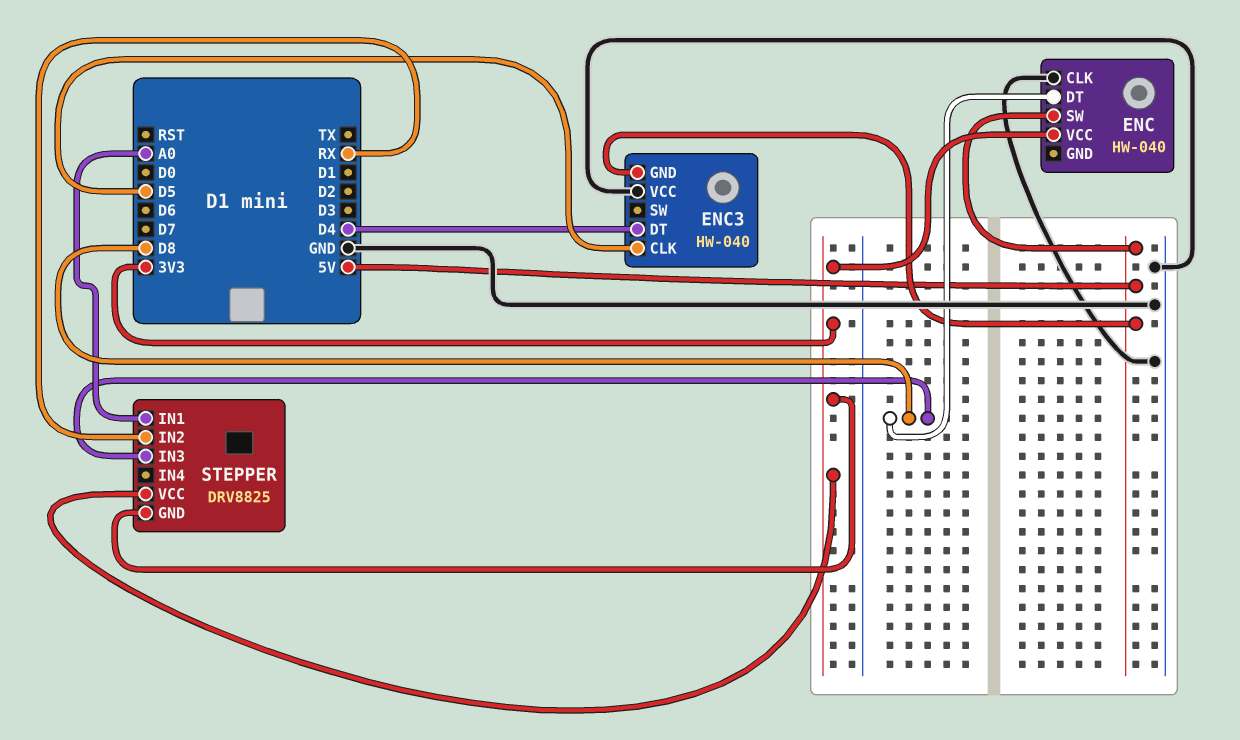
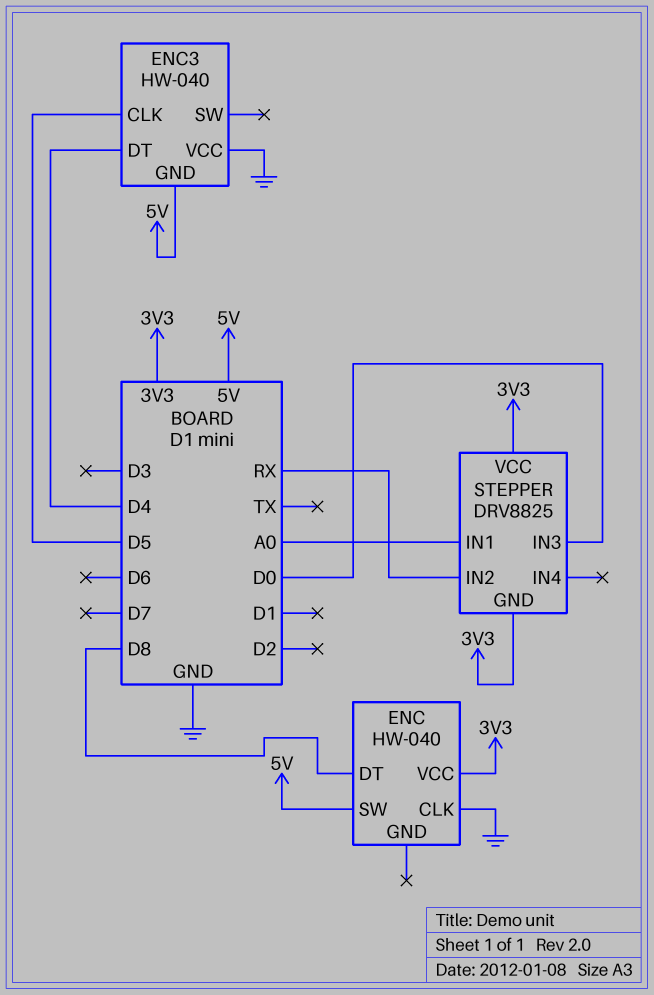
STEPPER pin IN3: D8 -> D0

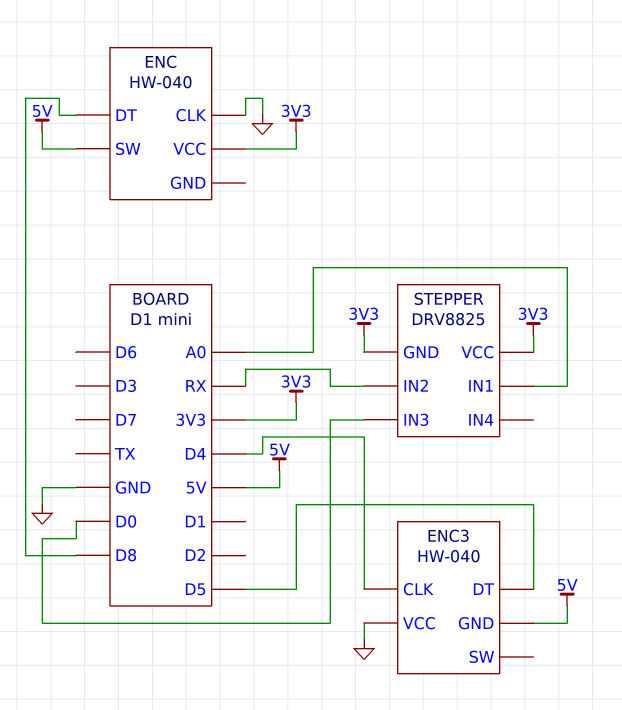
ENC3 pin CLK: D5 -> D4
ENC3 pin DT: D4 -> D5

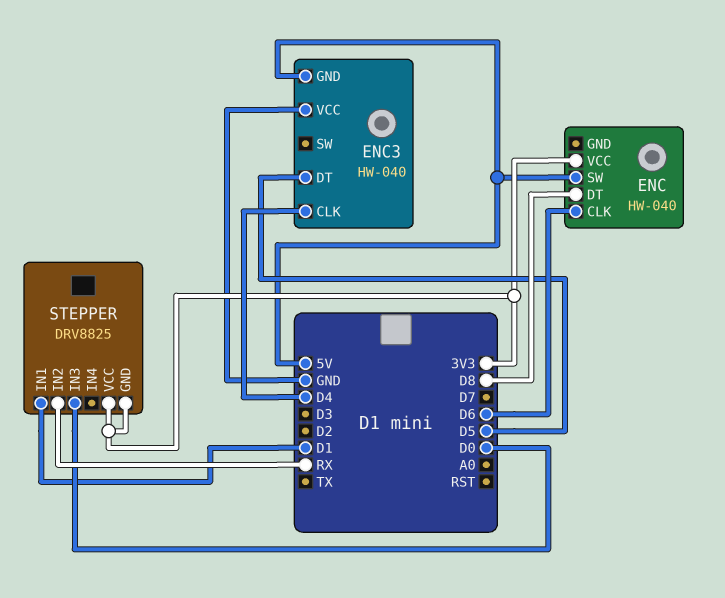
ENC pin CLK: GND -> D6
STEPPER pin IN1: A0 -> D1

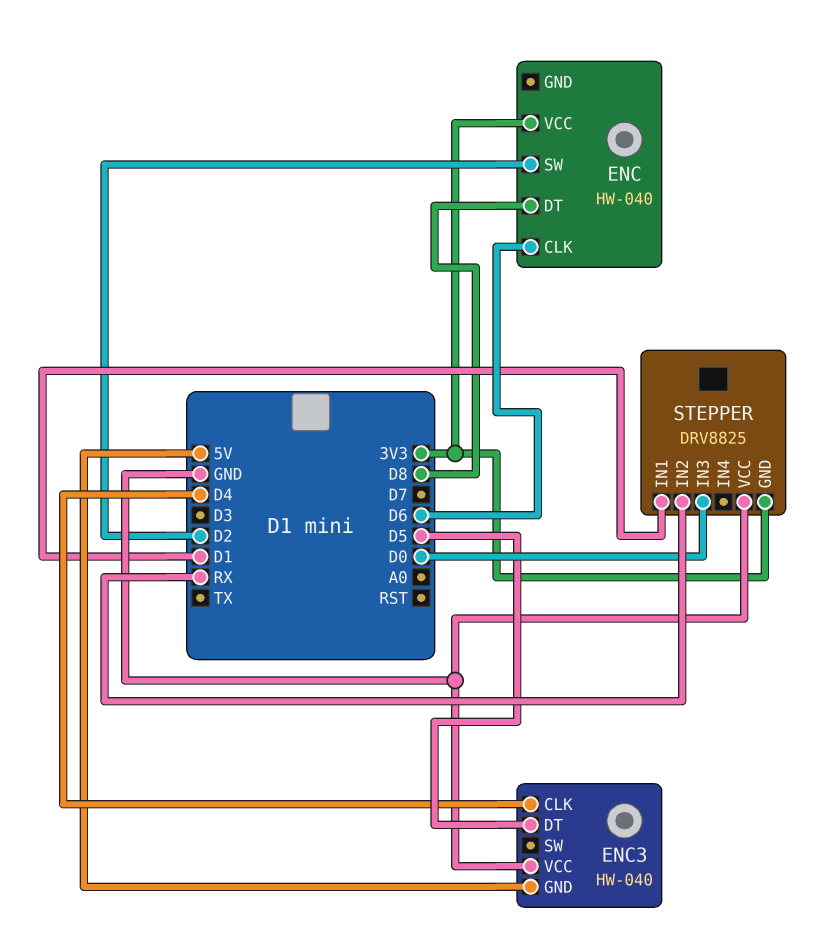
ENC pin SW: 5V -> D2
STEPPER pin VCC: 3V3 -> GND

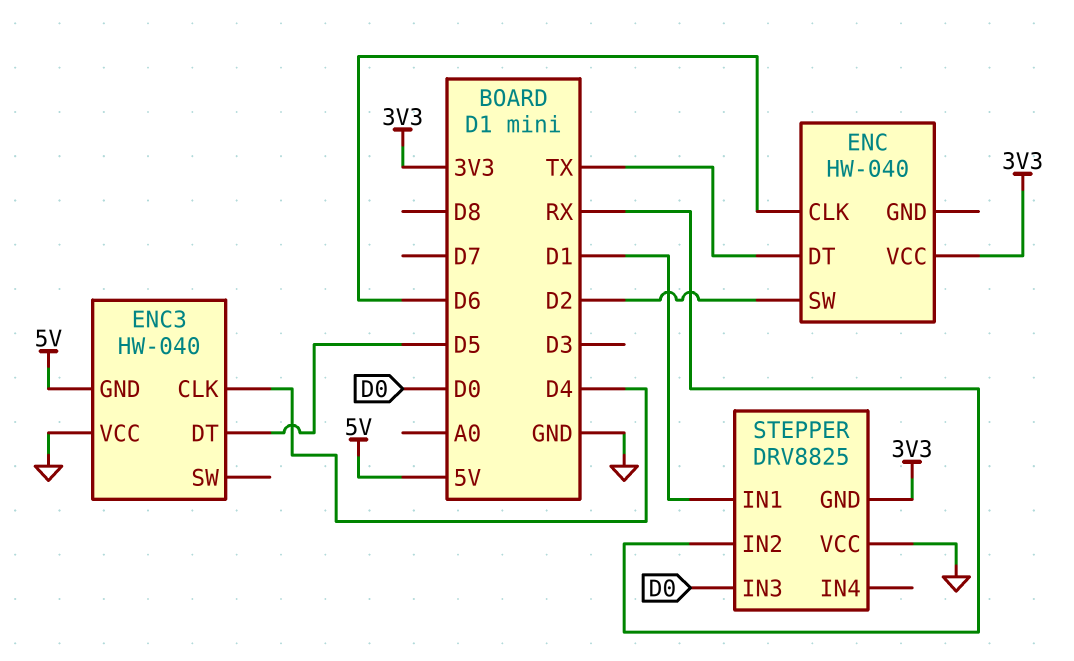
ENC pin DT: D8 -> TX

